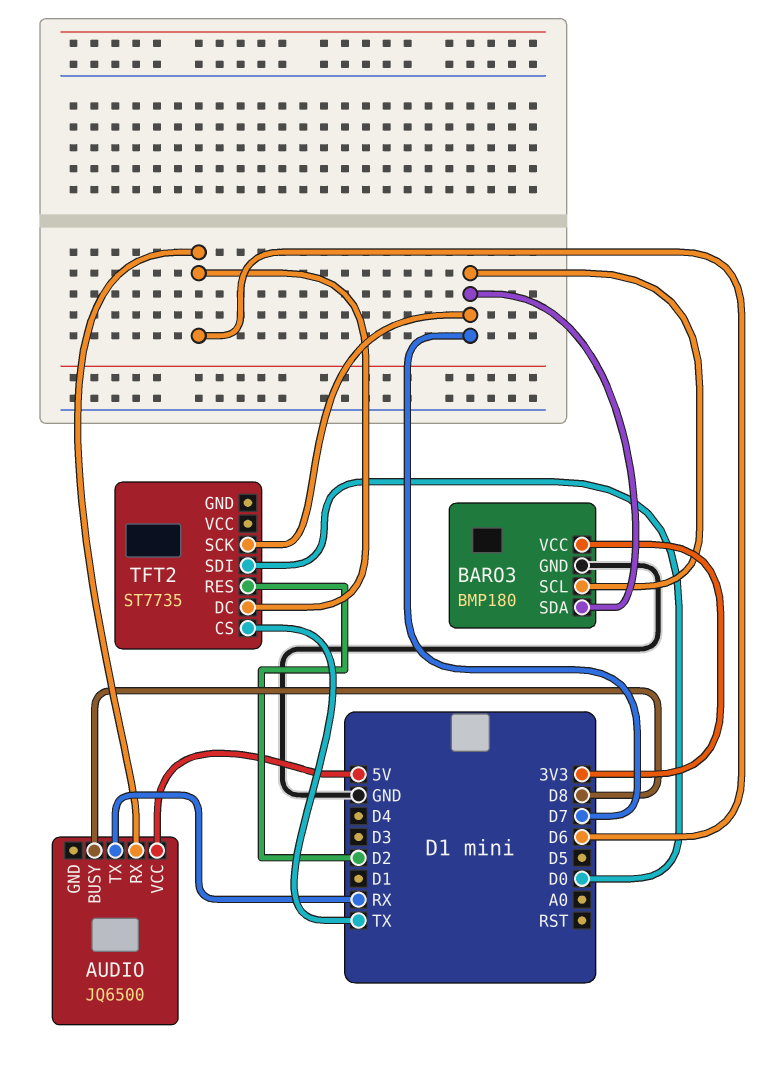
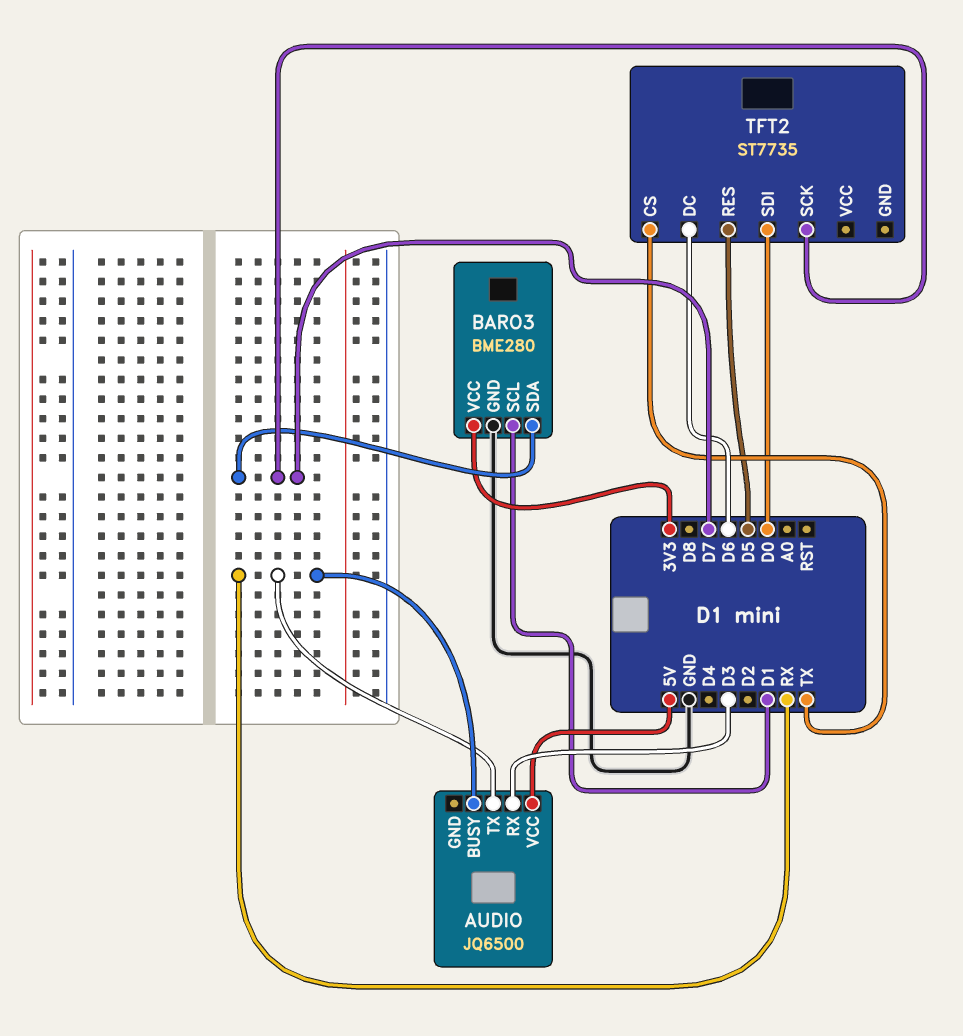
AUDIO pin BUSY: D8 -> RX
AUDIO pin RX: D6 -> D3
BARO3: BMP180 -> BME280
BARO3 pin SCL: D7 -> D1
TFT2 pin RES: D2 -> D5

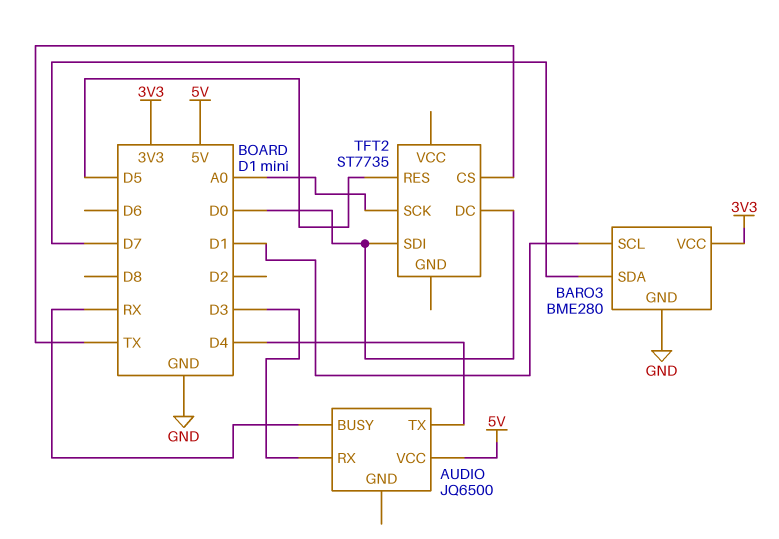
AUDIO pin TX: RX -> D4
TFT2 pin DC: D6 -> D0
TFT2 pin SCK: D7 -> A0

